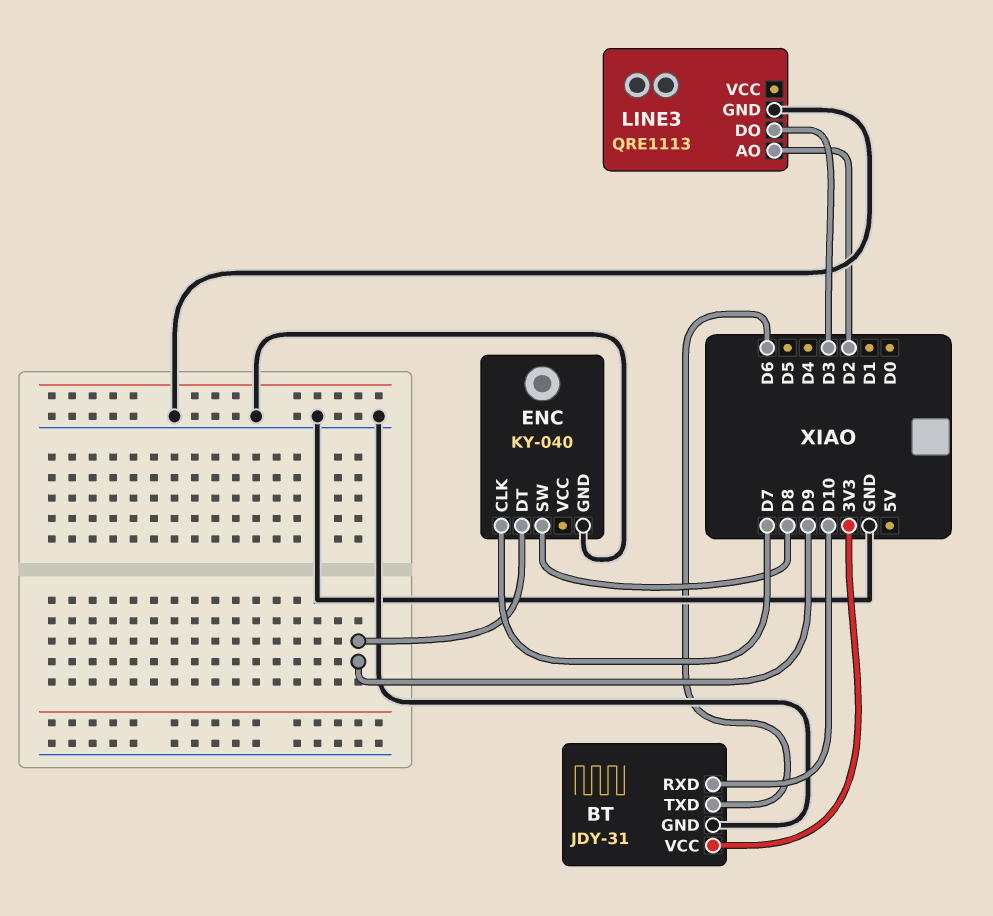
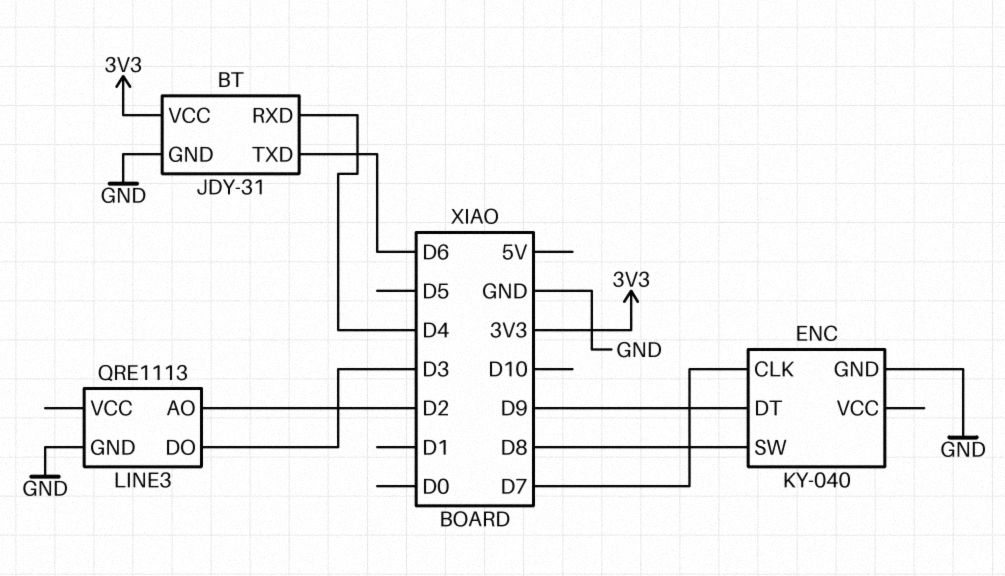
BT pin RXD: D10 -> D4

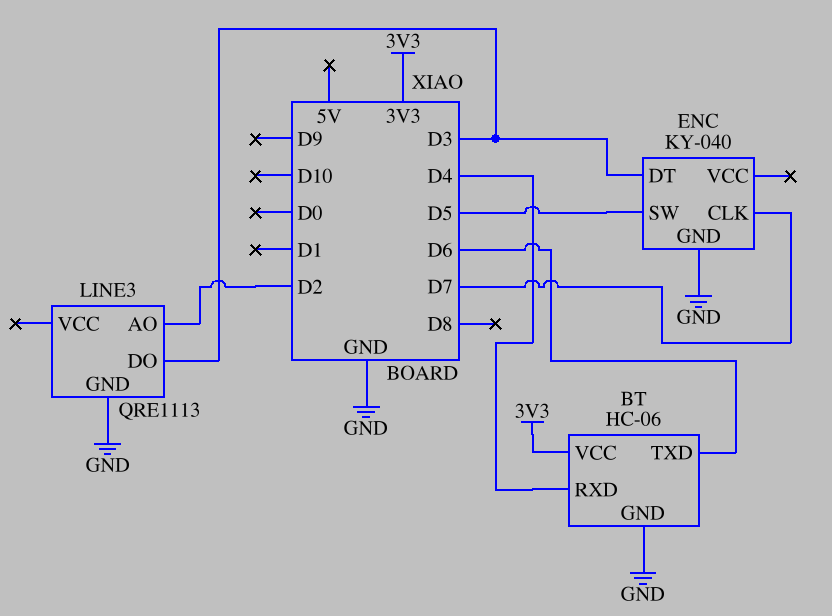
BT: JDY-31 -> HC-06
ENC pin DT: D9 -> D3
ENC pin SW: D8 -> D5

